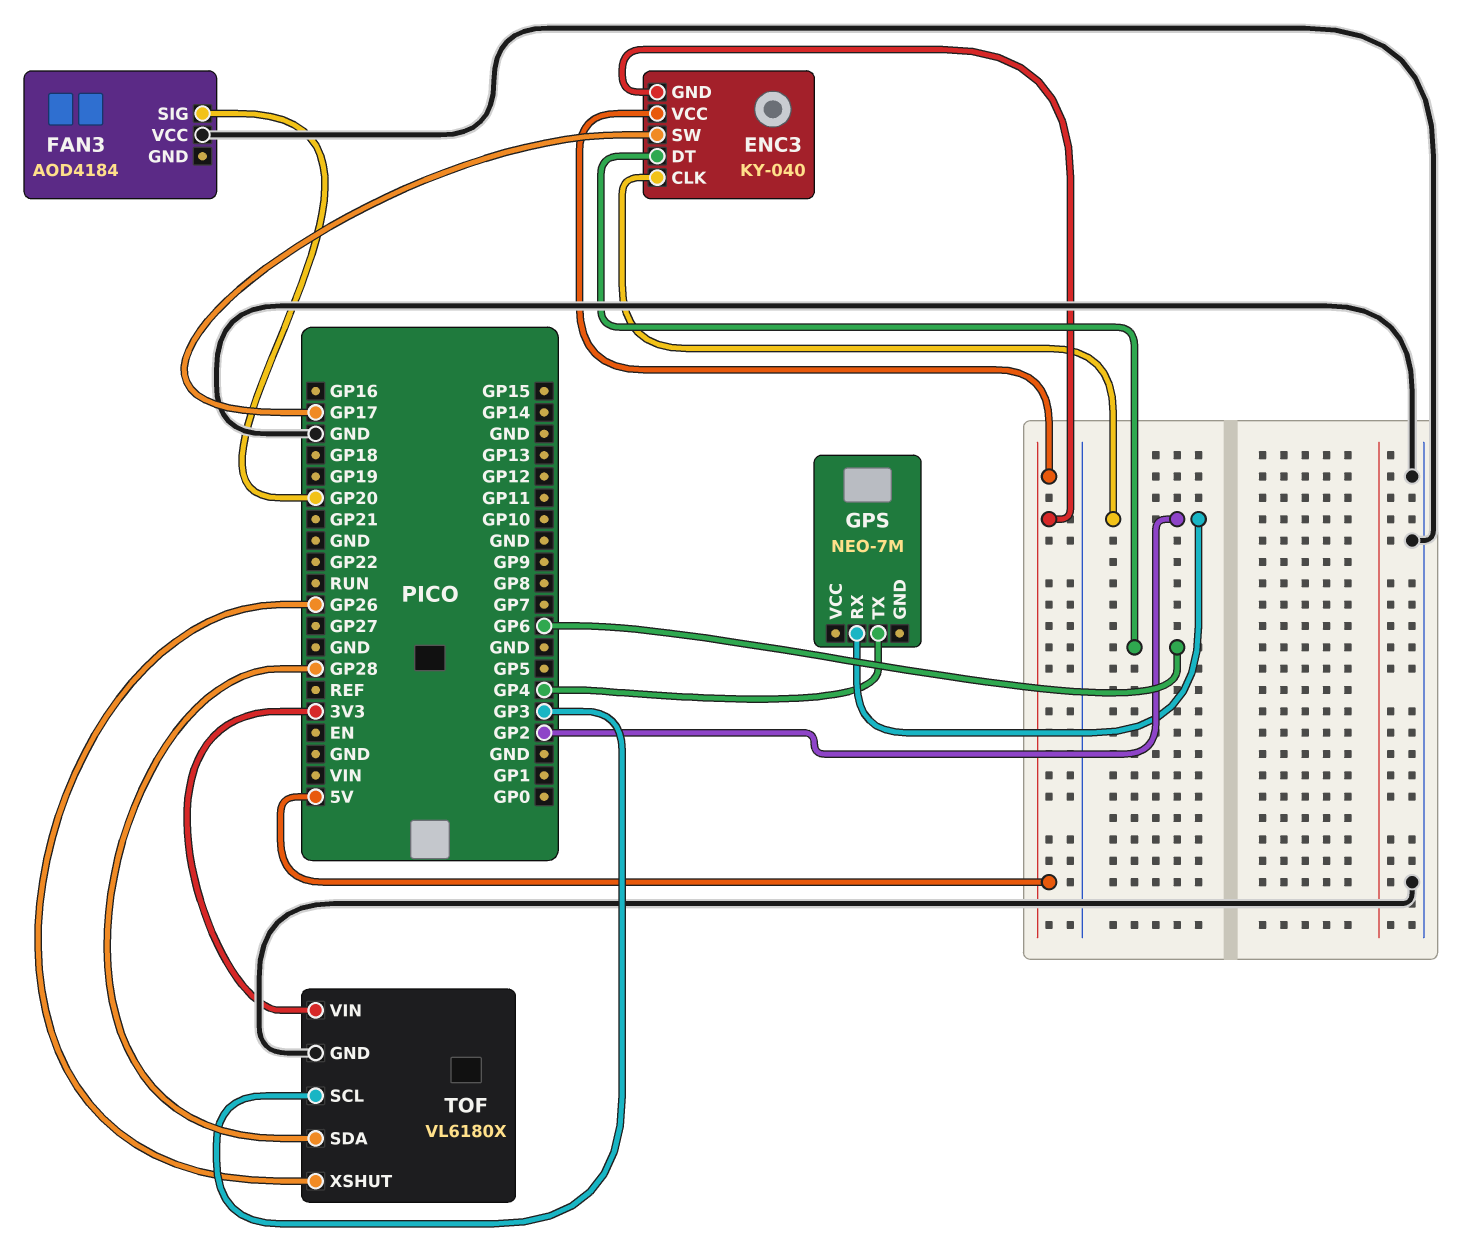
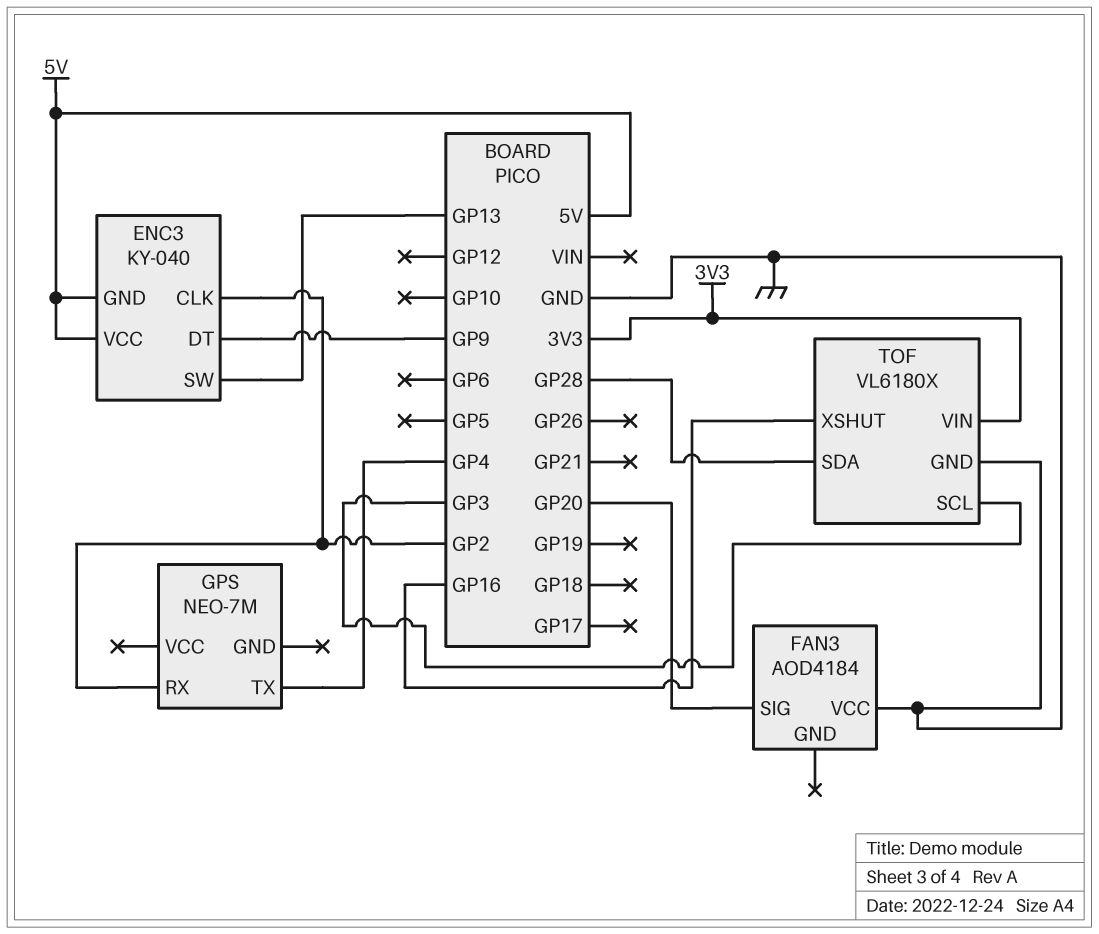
ENC3 pin DT: GP6 -> GP9
ENC3 pin SW: GP17 -> GP13
TOF pin XSHUT: GP26 -> GP16

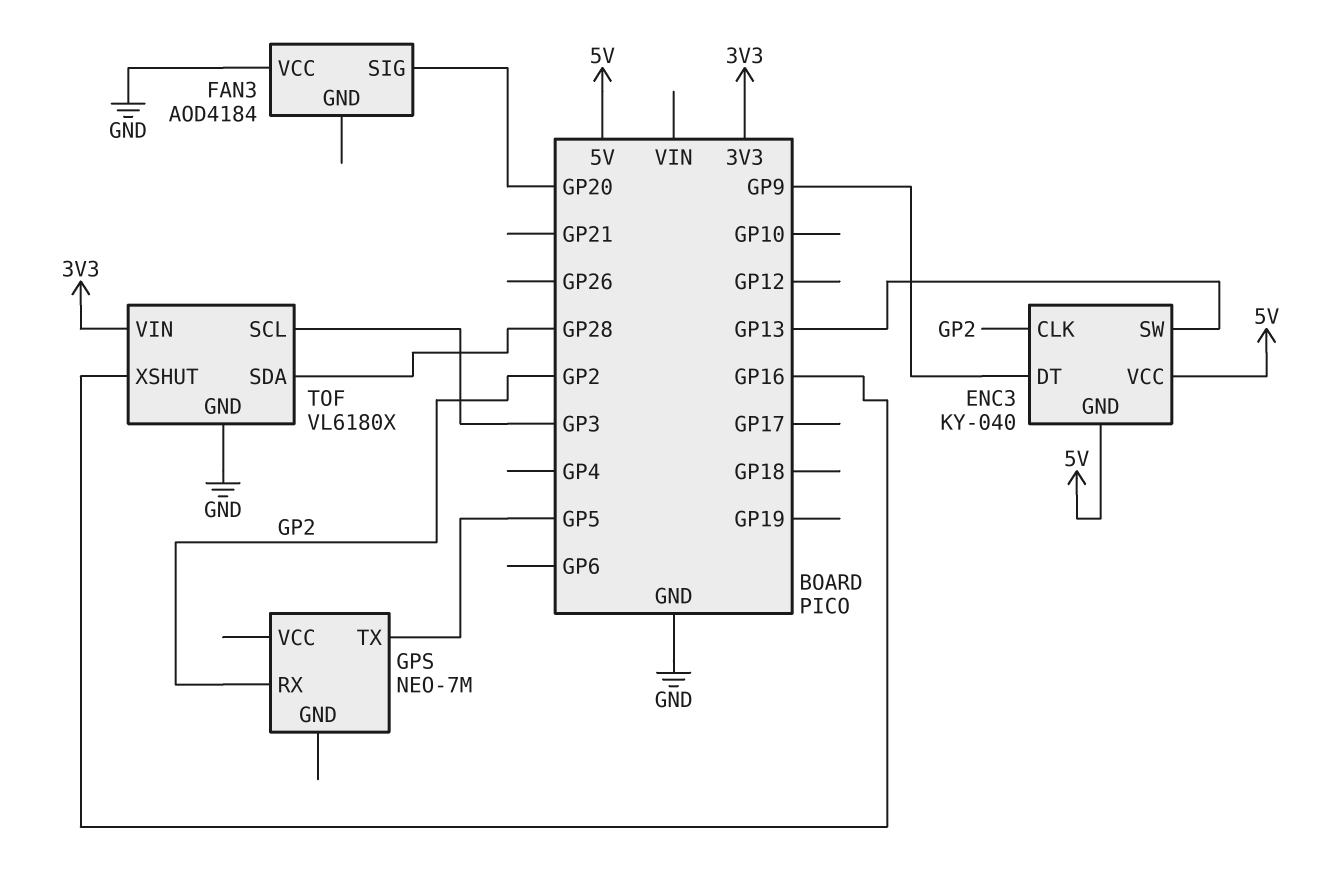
GPS pin TX: GP4 -> GP5

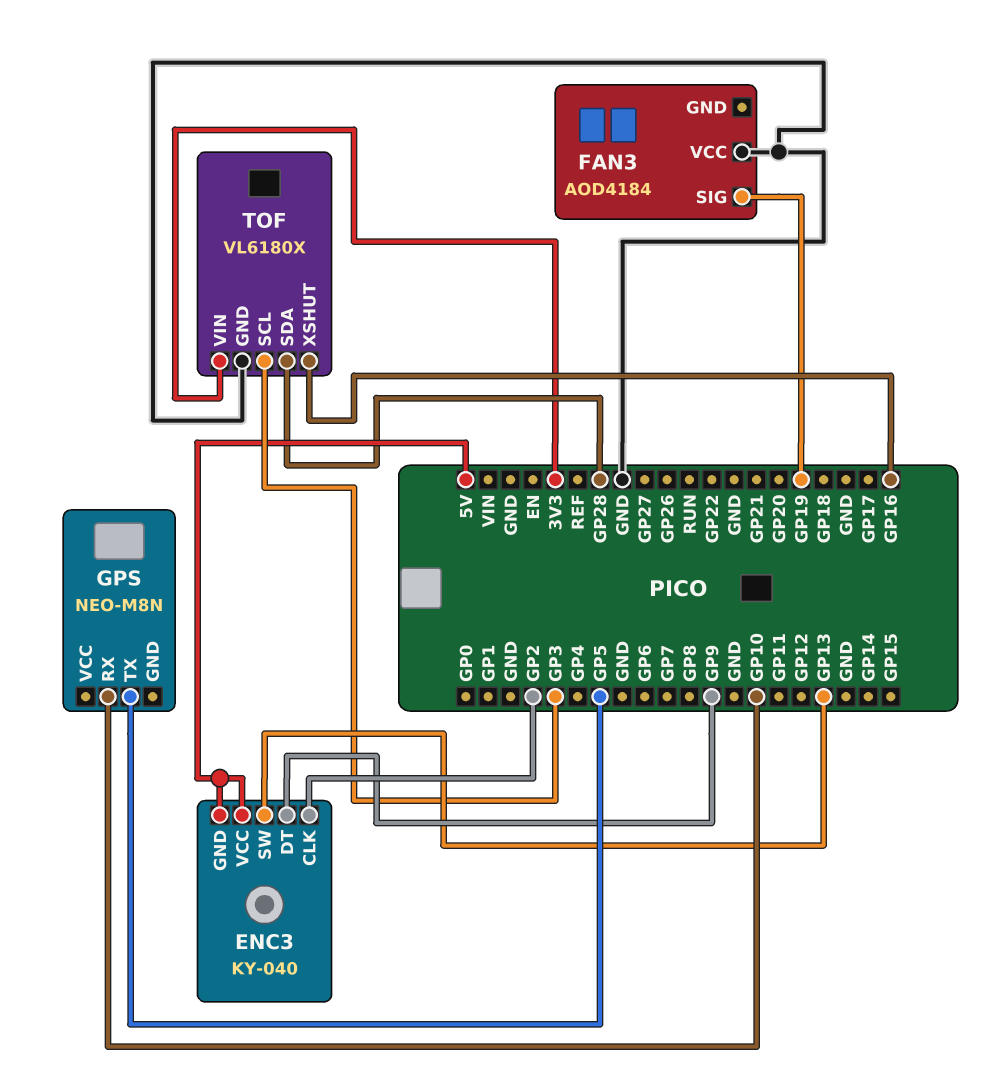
FAN3 pin SIG: GP20 -> GP19
GPS: NEO-7M -> NEO-M8N
GPS pin RX: GP2 -> GP10

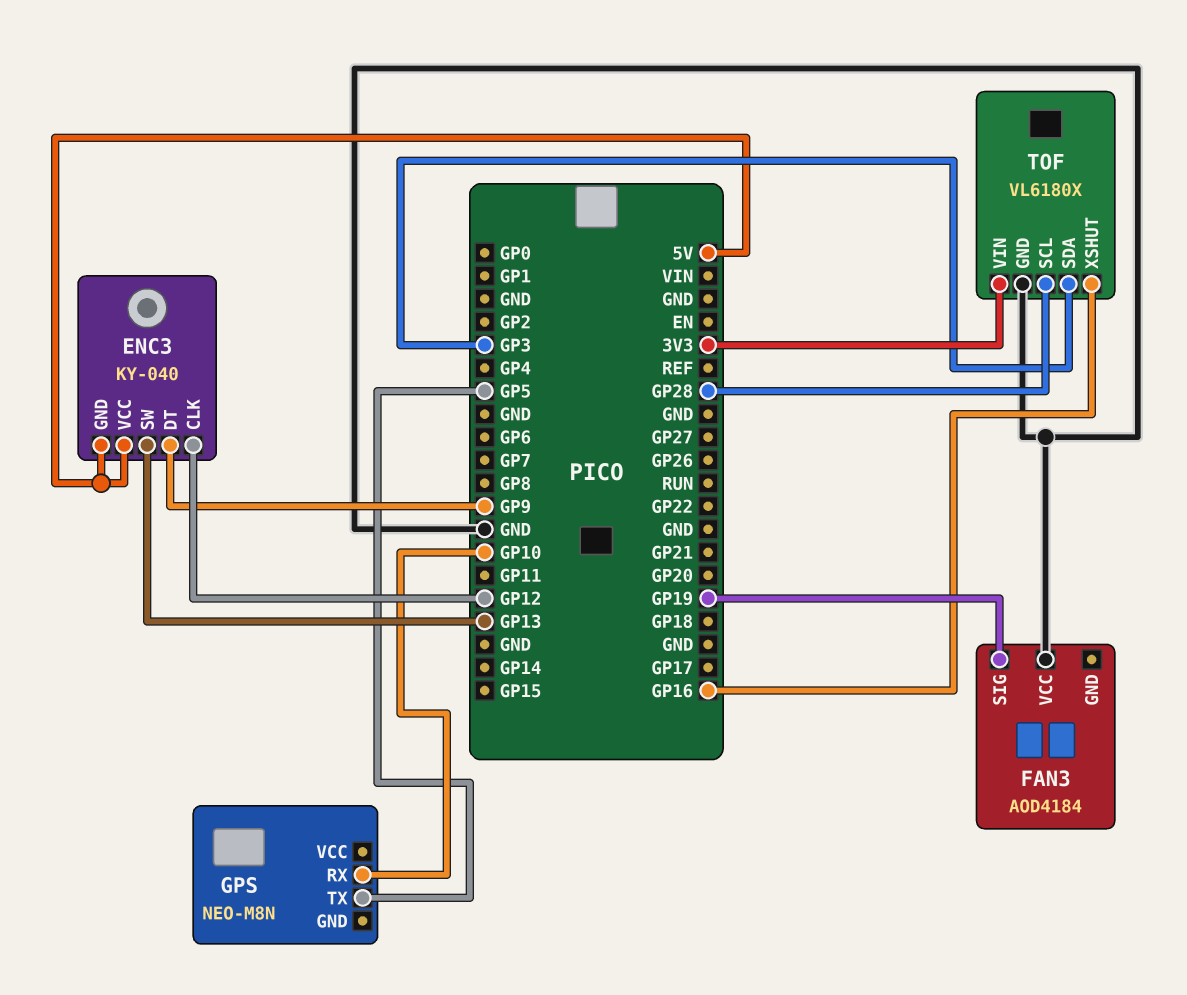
ENC3 pin CLK: GP2 -> GP12
TOF pin SCL: GP3 -> GP28
TOF pin SDA: GP28 -> GP3

